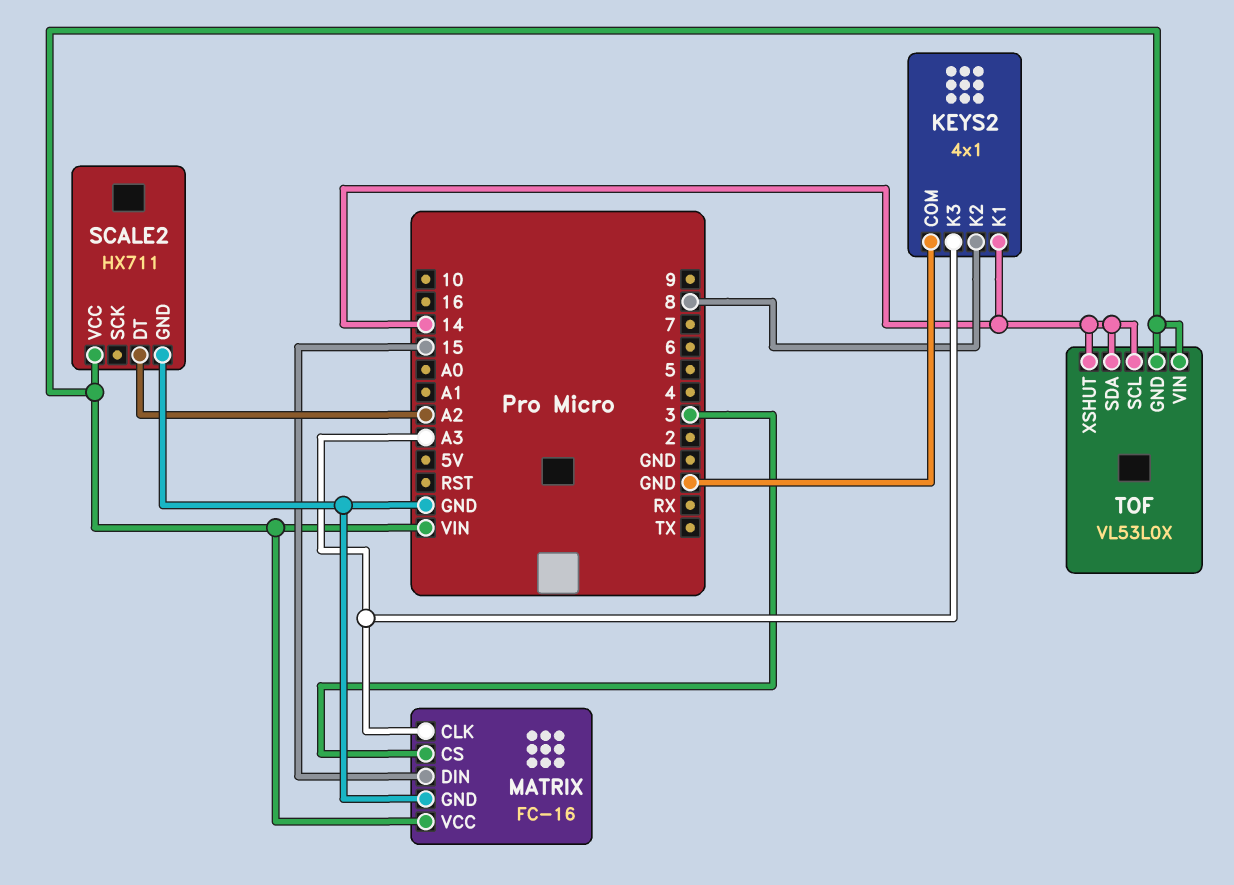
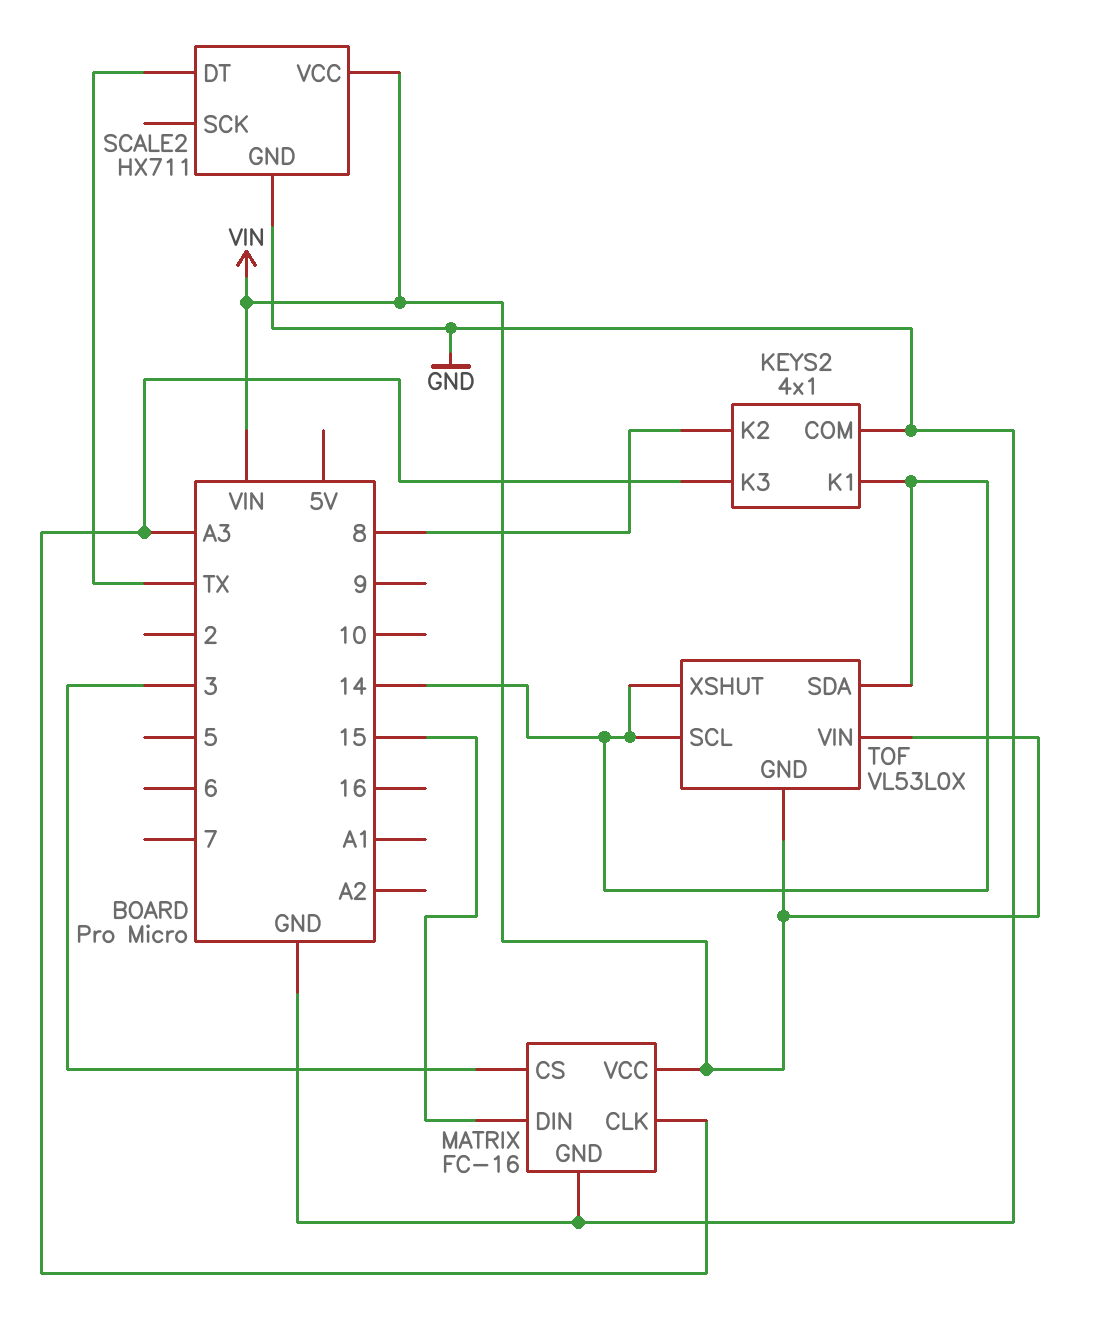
SCALE2 pin DT: A2 -> TX

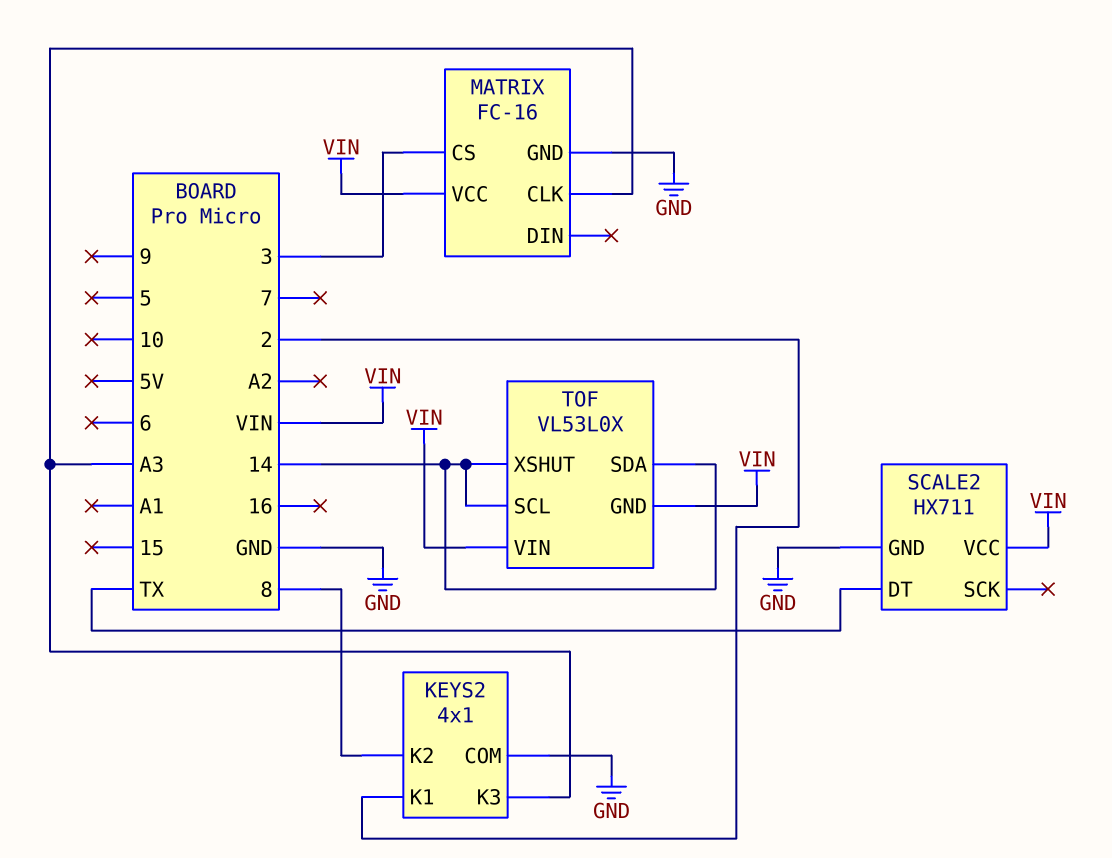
KEYS2 pin K1: 14 -> 2
MATRIX pin DIN: 15 -> none

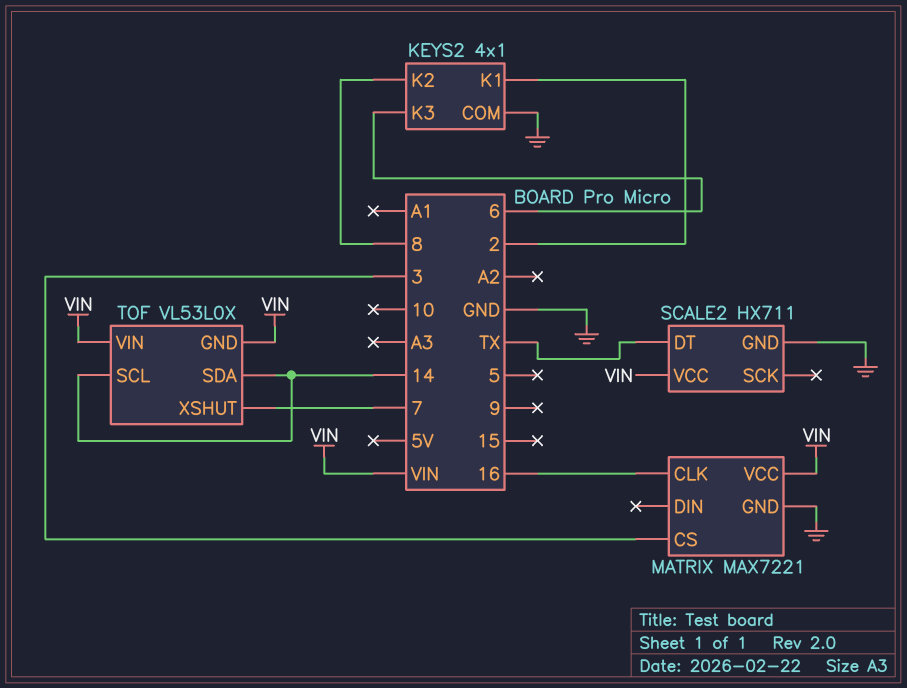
KEYS2 pin K3: A3 -> 6
MATRIX: FC-16 -> MAX7221
MATRIX pin CLK: A3 -> 16
TOF pin XSHUT: 14 -> 7

